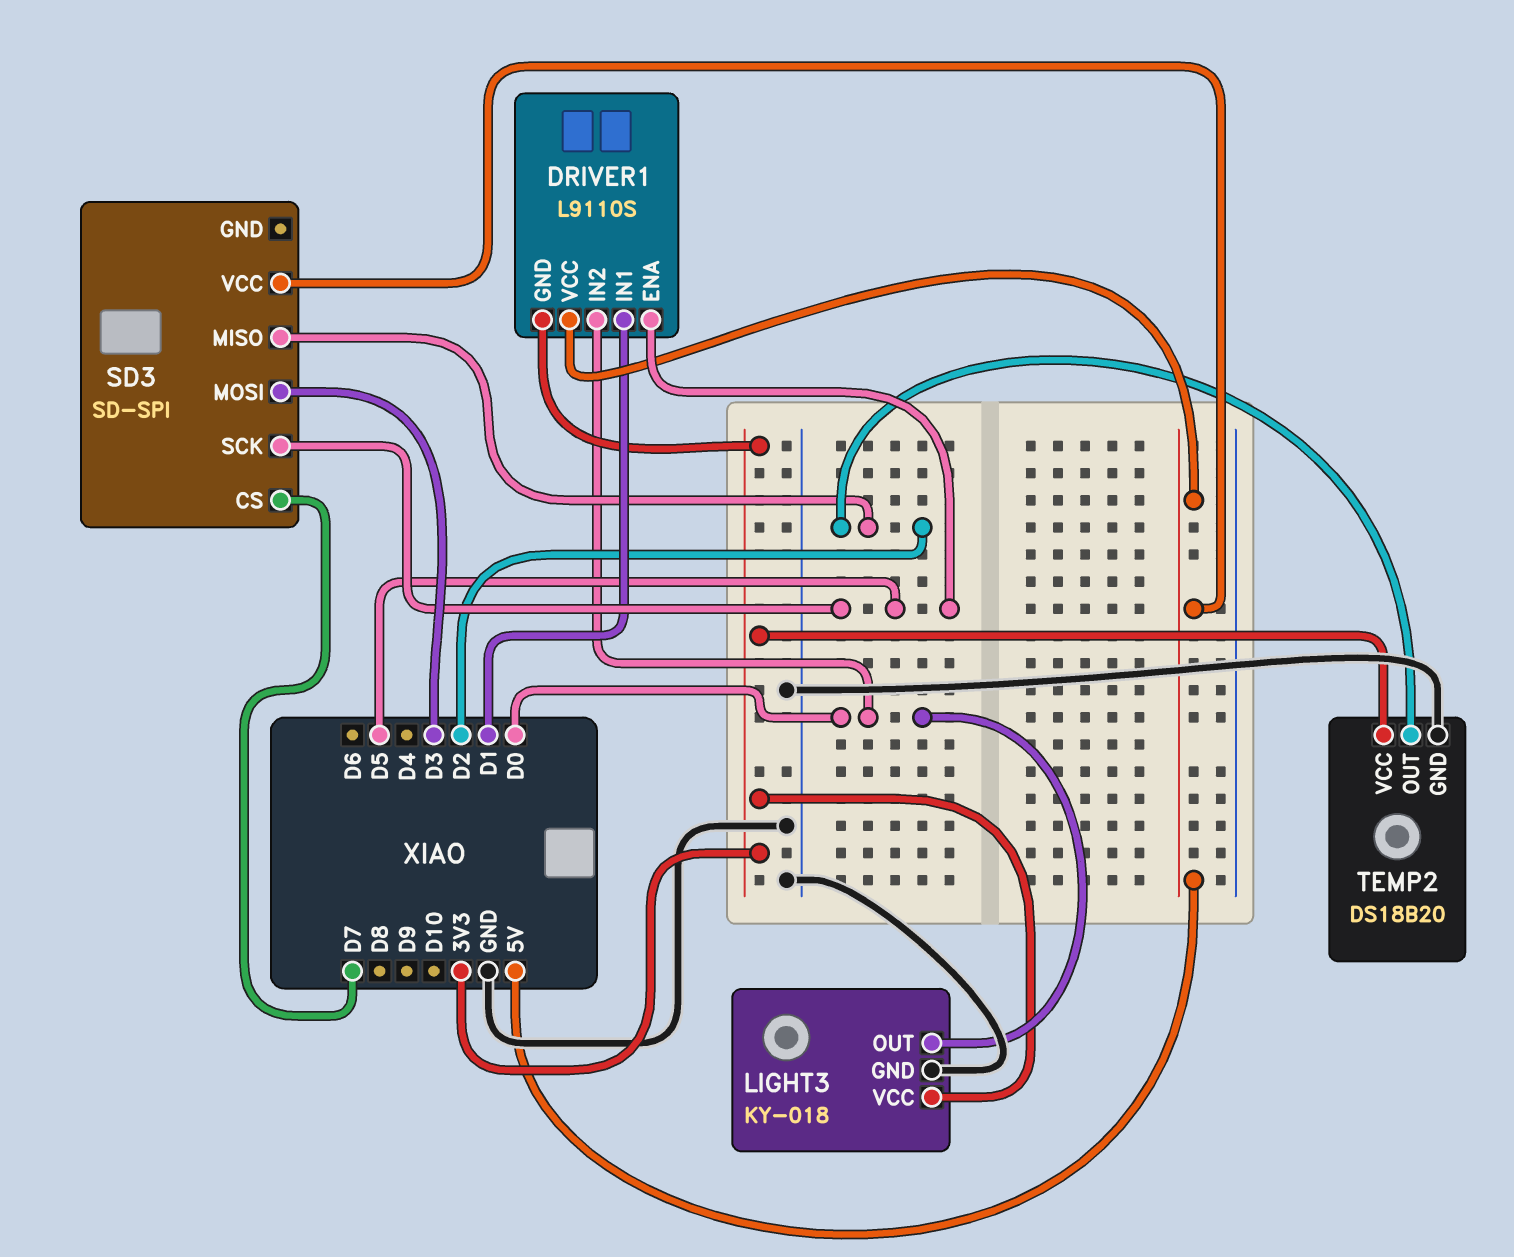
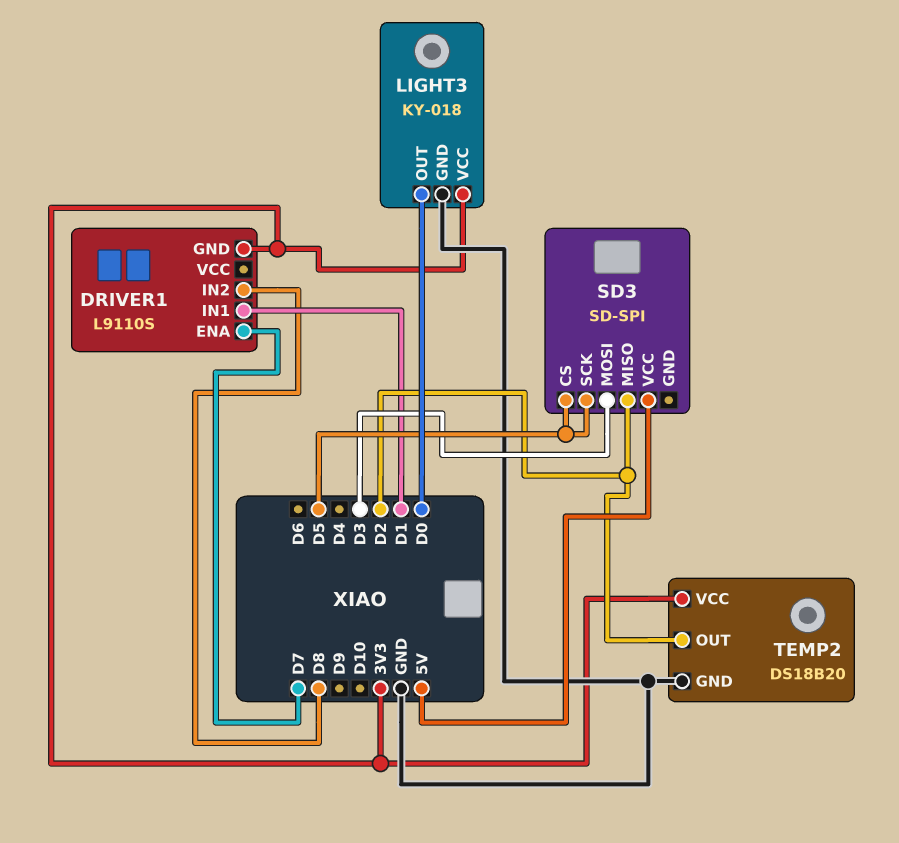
DRIVER1 pin ENA: D5 -> D7
DRIVER1 pin IN2: D0 -> D8
DRIVER1 pin VCC: 5V -> none
SD3 pin CS: D7 -> D5

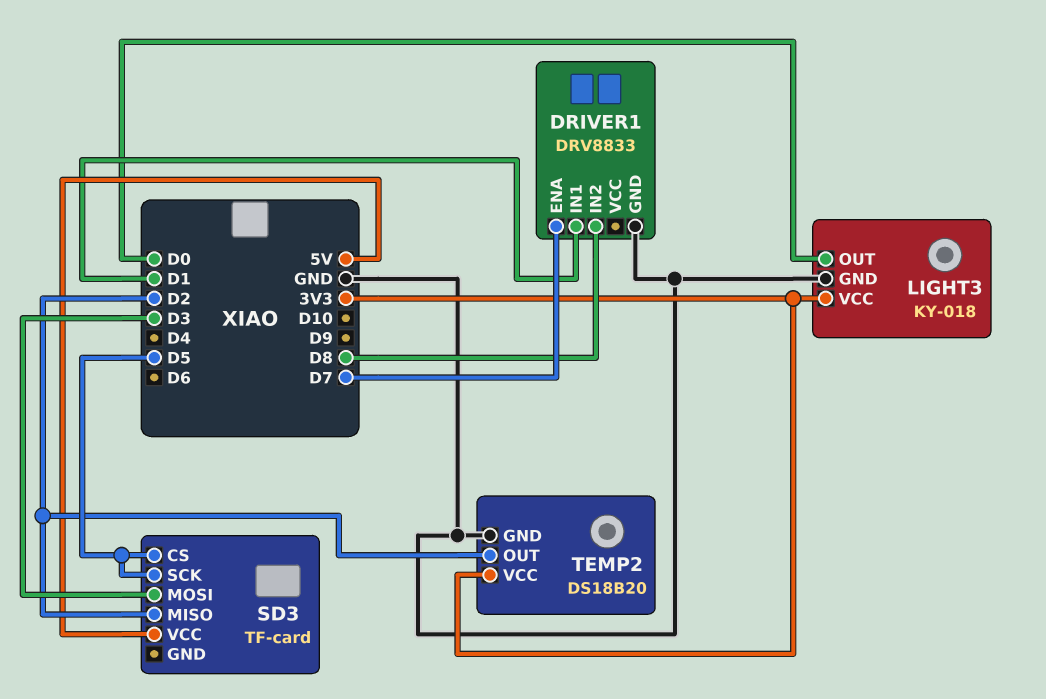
DRIVER1: L9110S -> DRV8833
DRIVER1 pin GND: 3V3 -> GND
SD3: SD-SPI -> TF-card

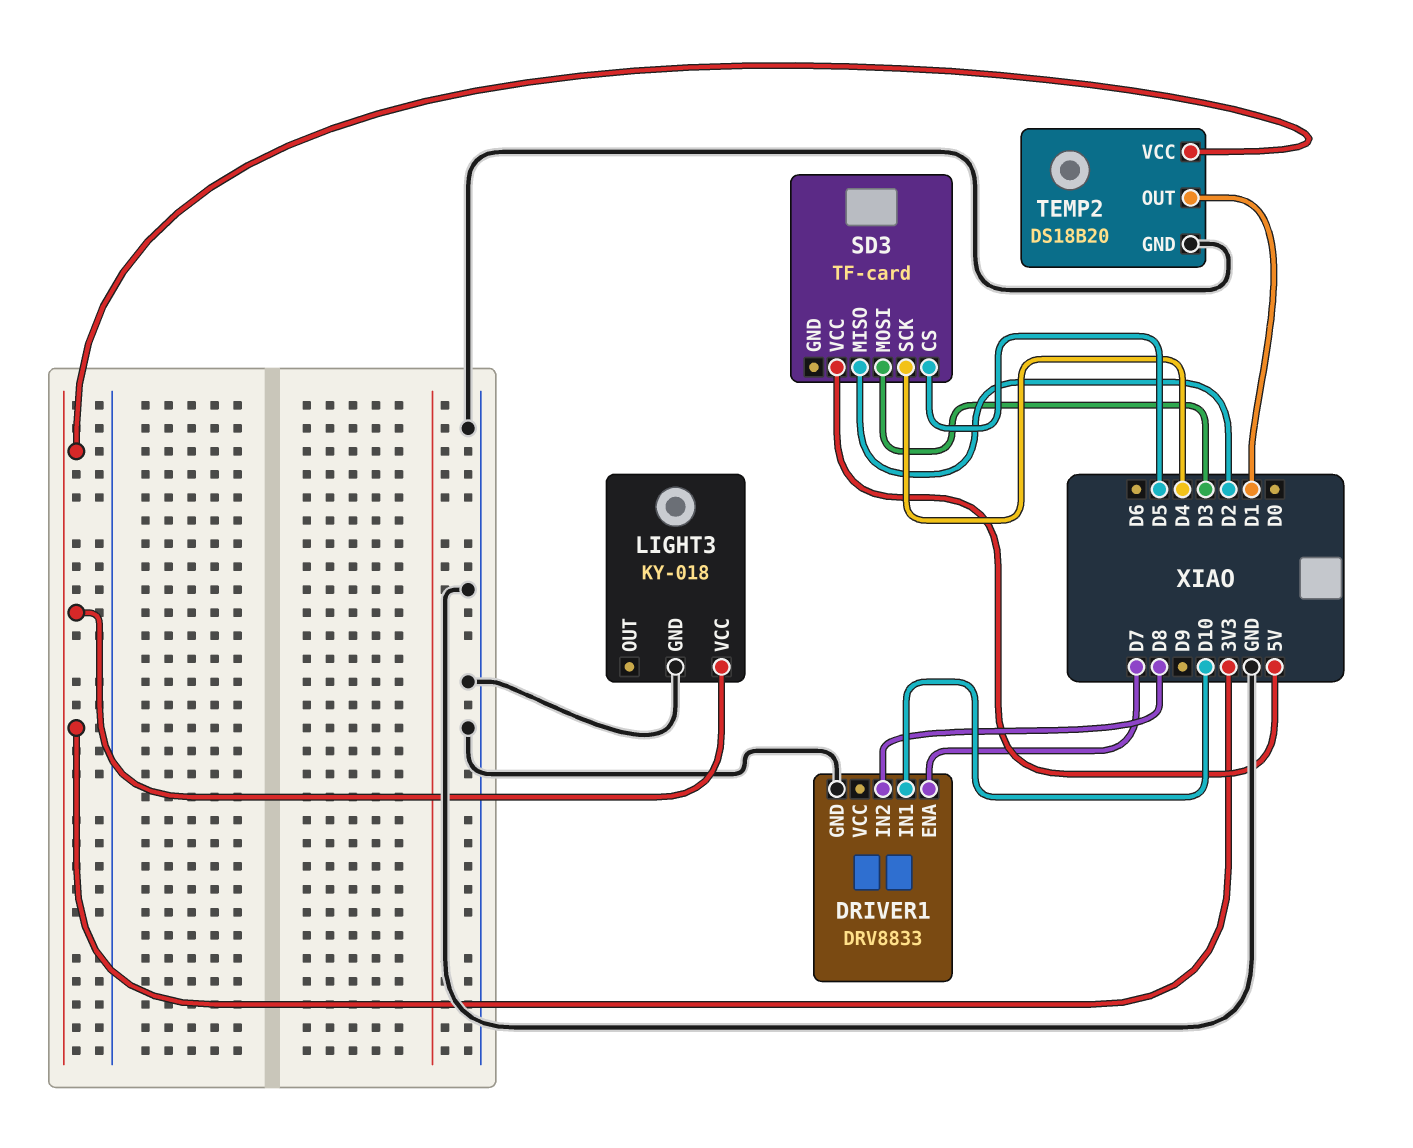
DRIVER1 pin IN1: D1 -> D10
LIGHT3 pin OUT: D0 -> none
SD3 pin SCK: D5 -> D4
TEMP2 pin OUT: D2 -> D1

